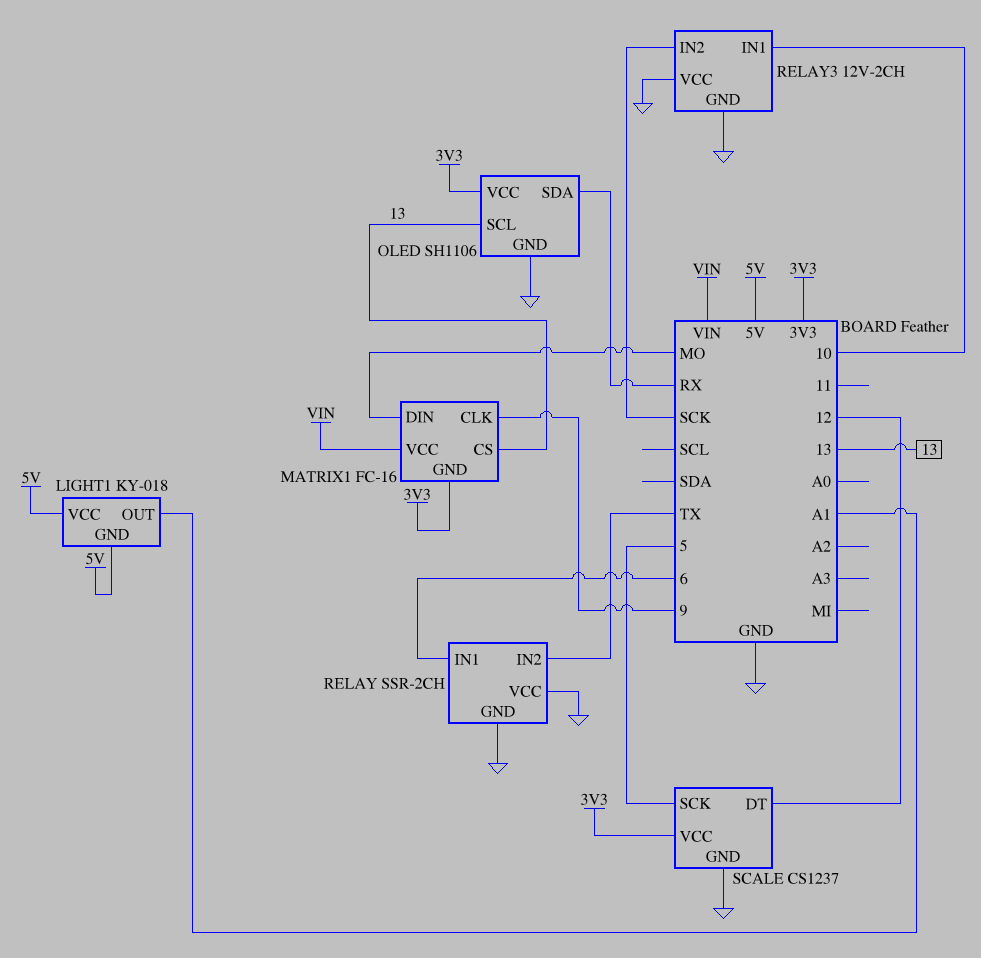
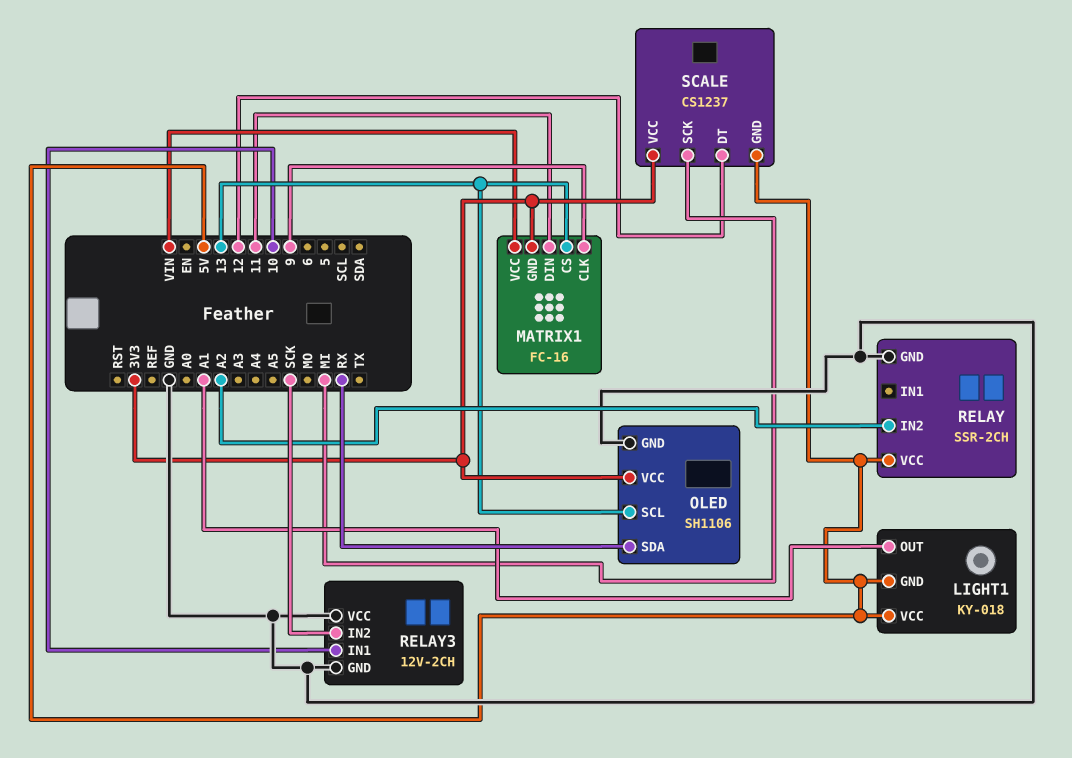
MATRIX1 pin DIN: MO -> 11
RELAY pin IN1: 6 -> none
RELAY pin IN2: TX -> A2
RELAY pin VCC: GND -> 5V
SCALE pin GND: GND -> 5V
SCALE pin SCK: 5 -> MI

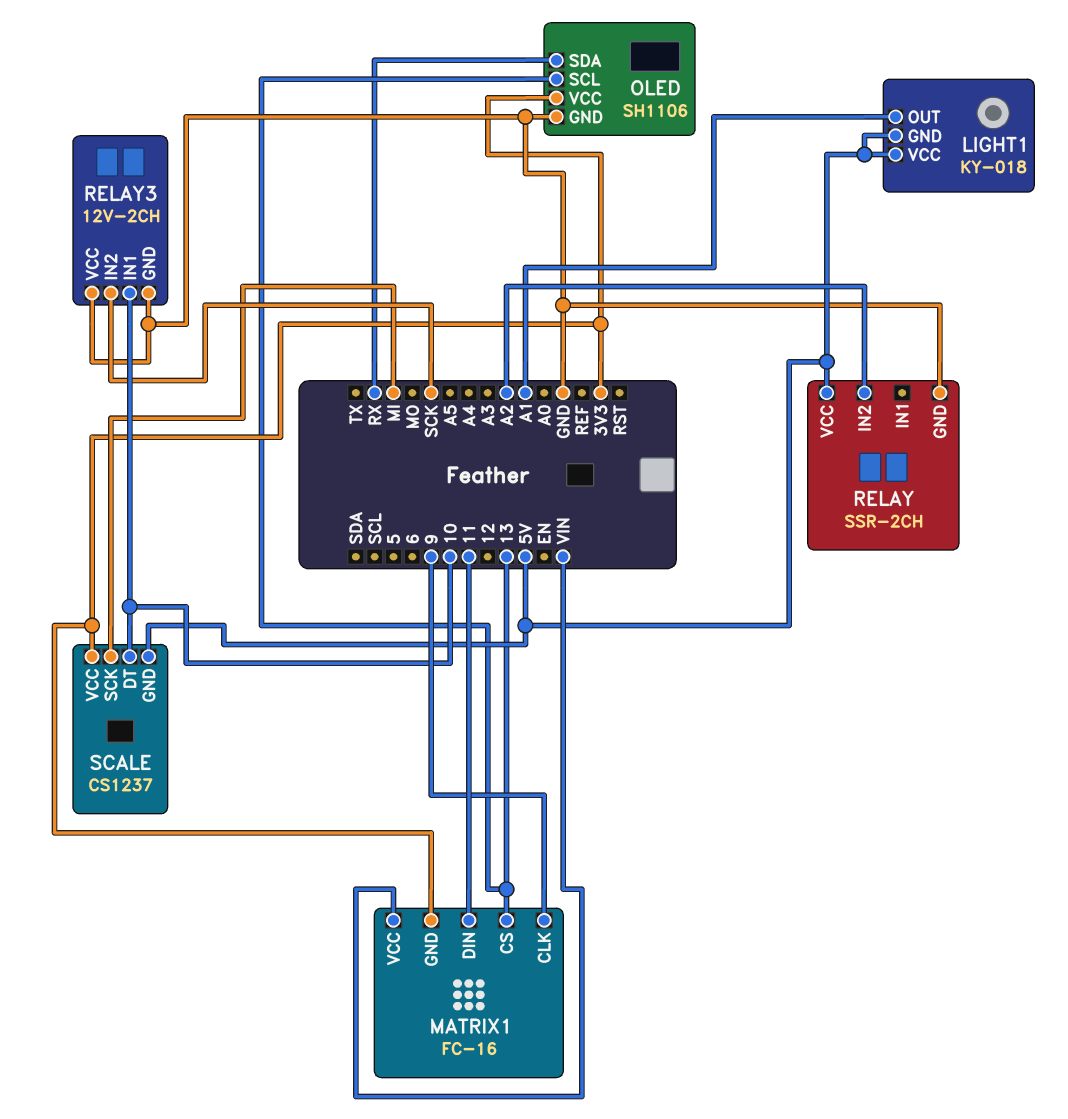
SCALE pin DT: 12 -> 10

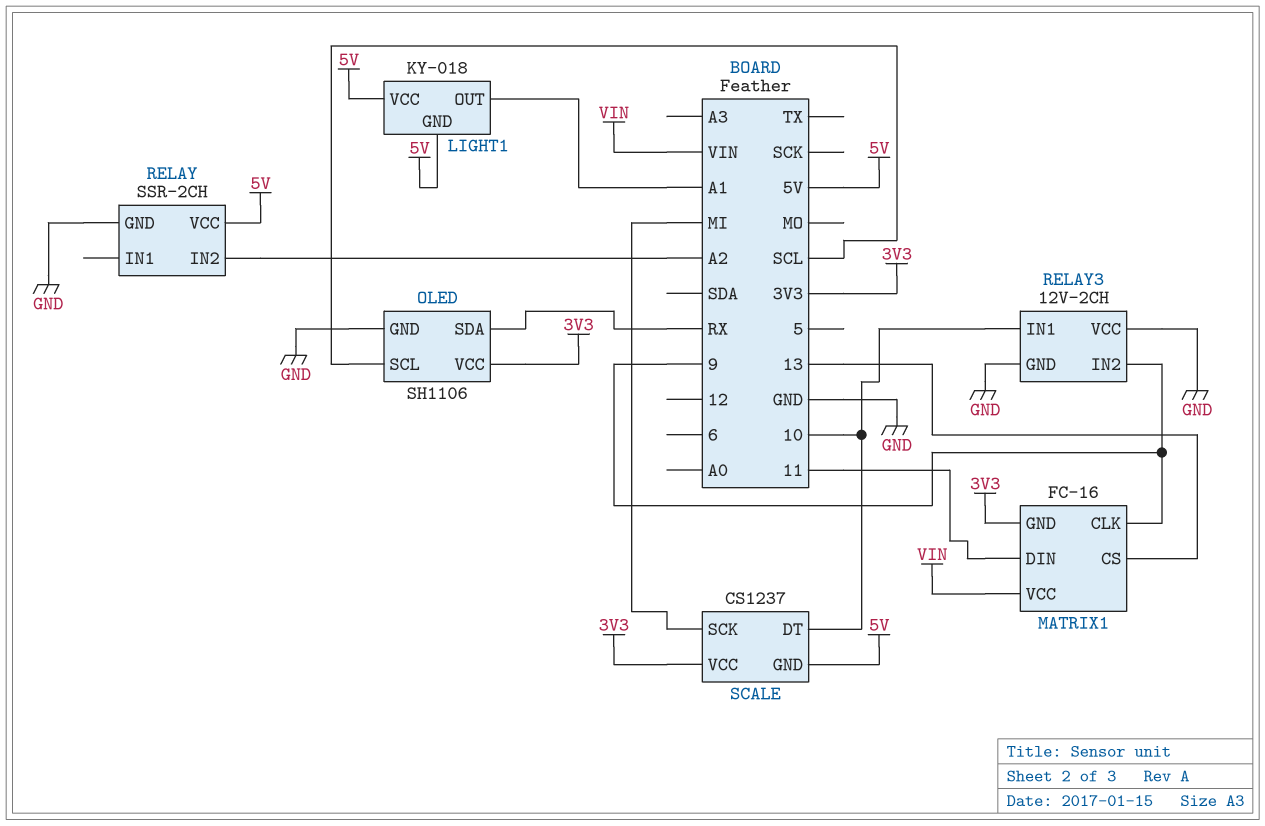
OLED pin SCL: 13 -> SCL
RELAY3 pin IN2: SCK -> 9

